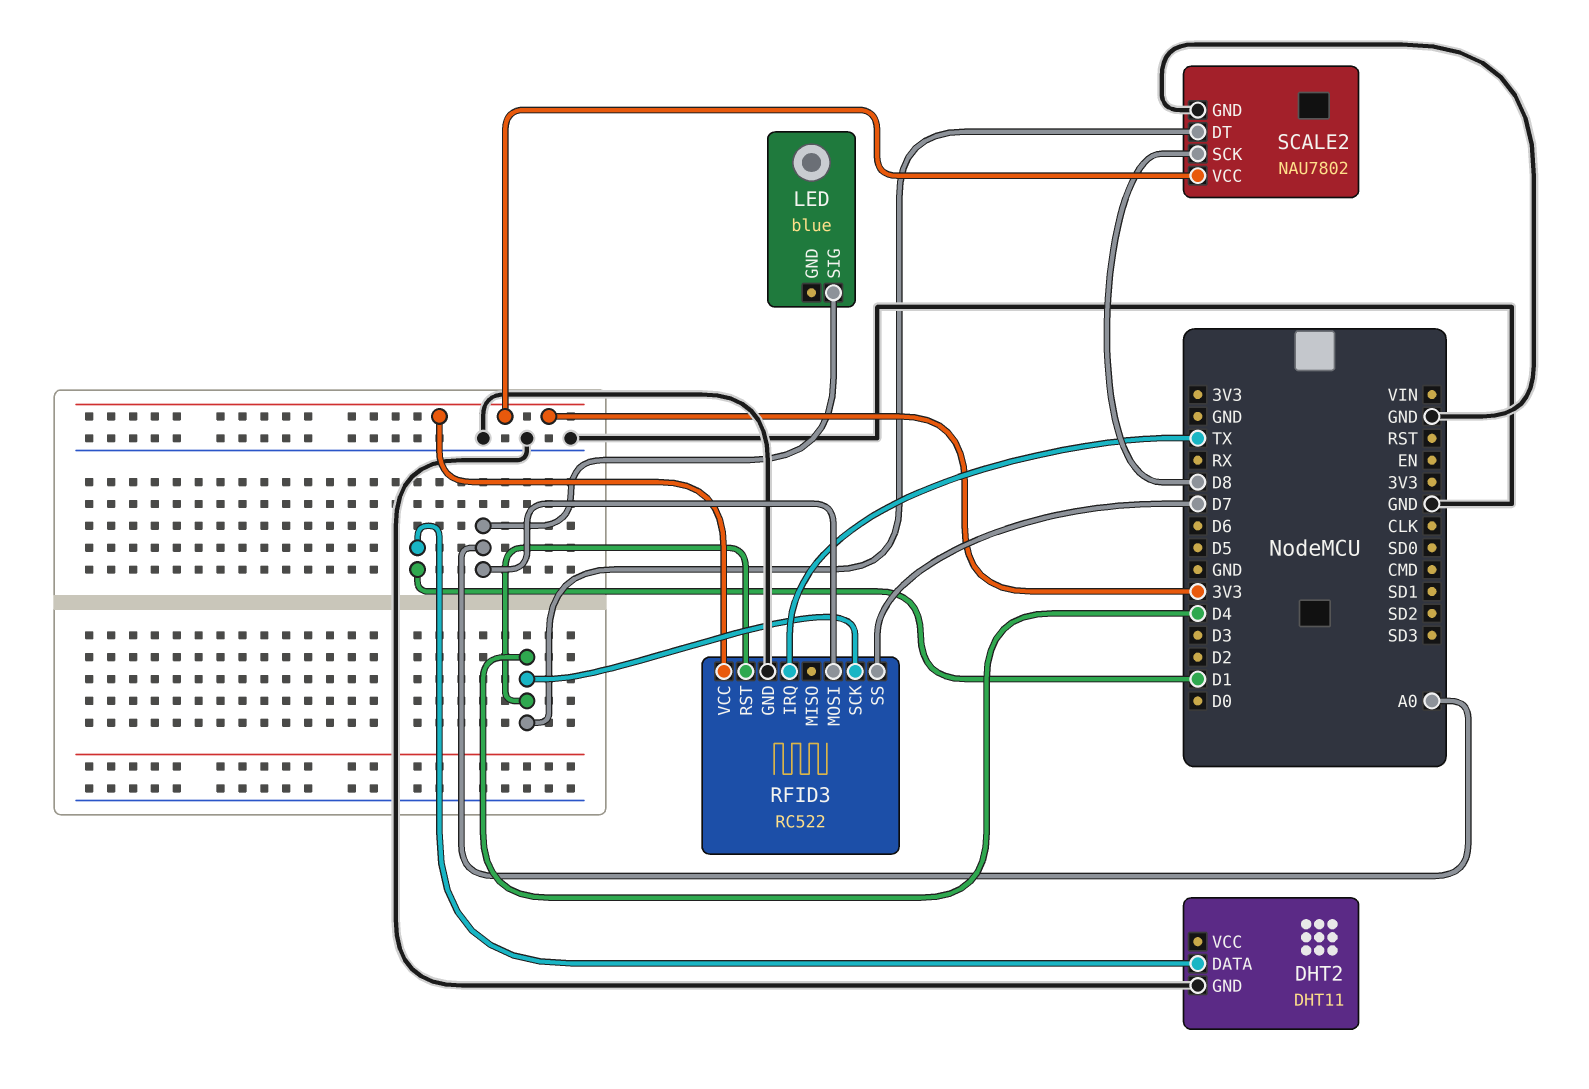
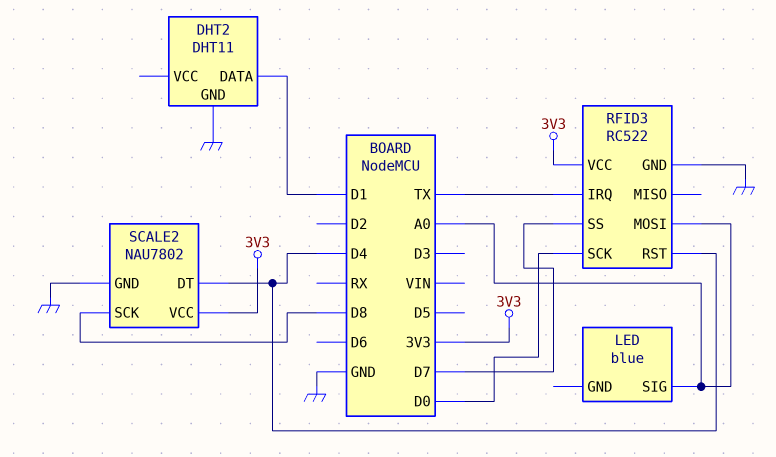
RFID3 pin SCK: D4 -> D0

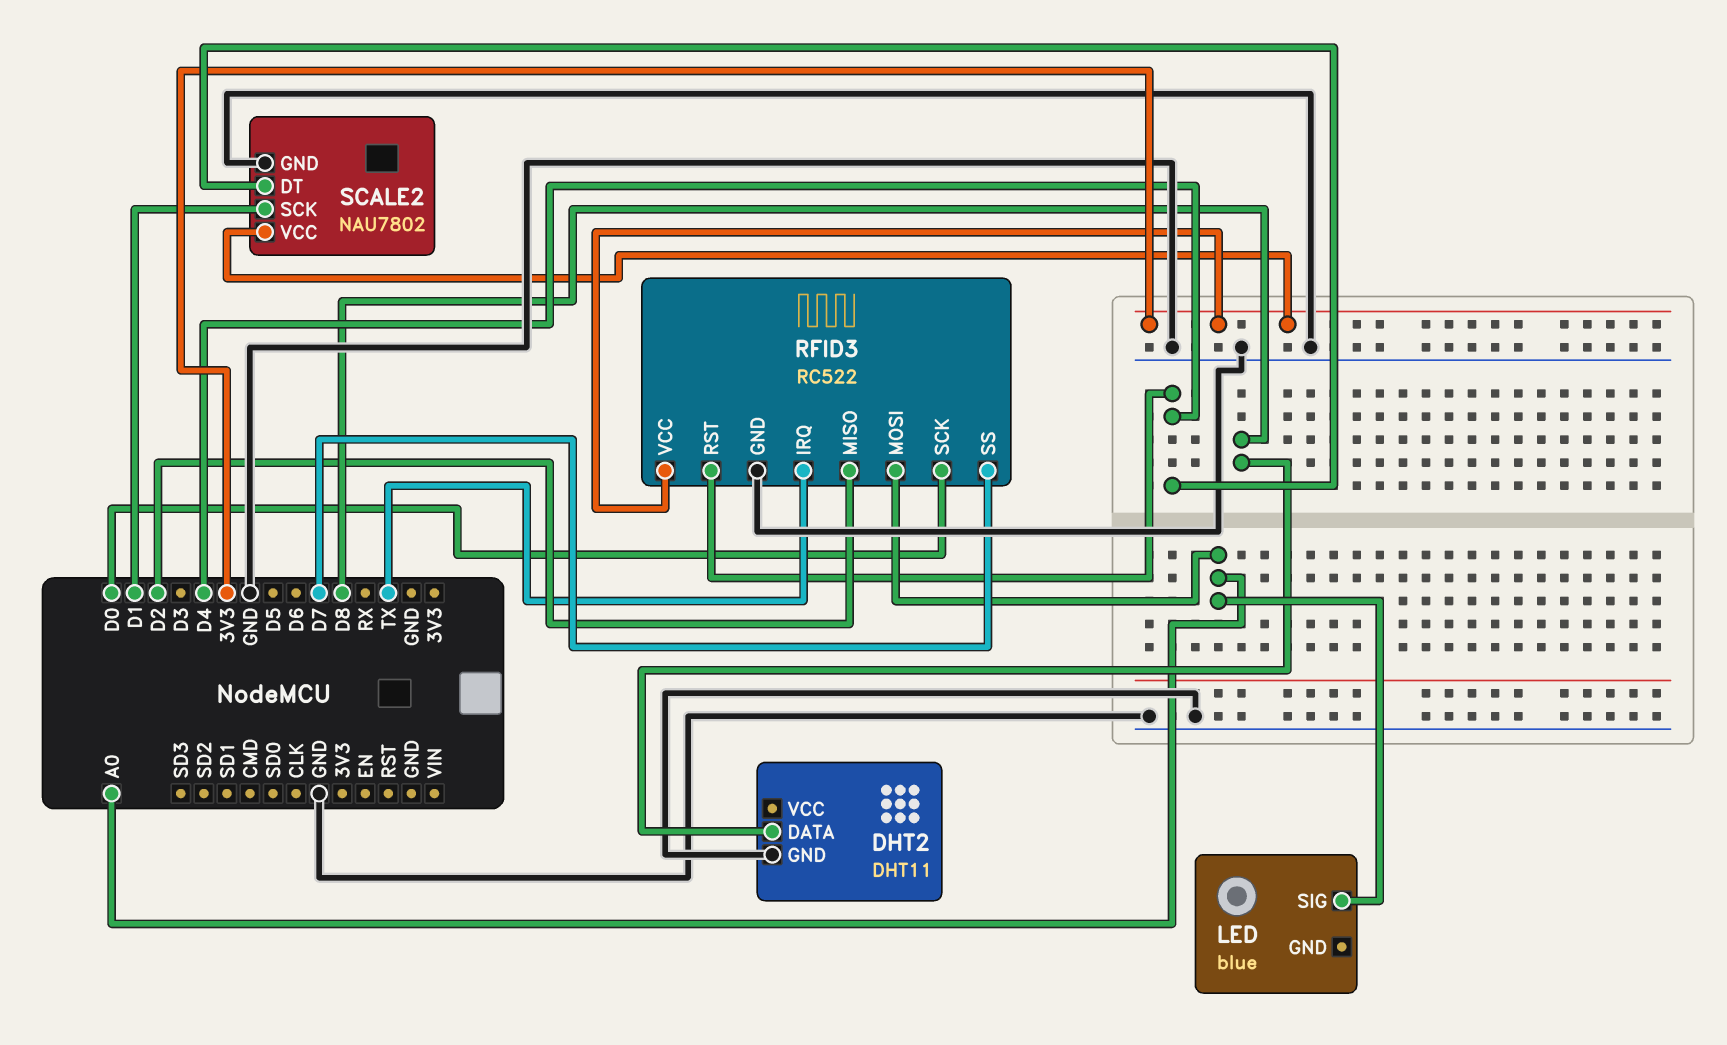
DHT2 pin DATA: D1 -> D8
RFID3 pin MISO: none -> D2
SCALE2 pin SCK: D8 -> D1

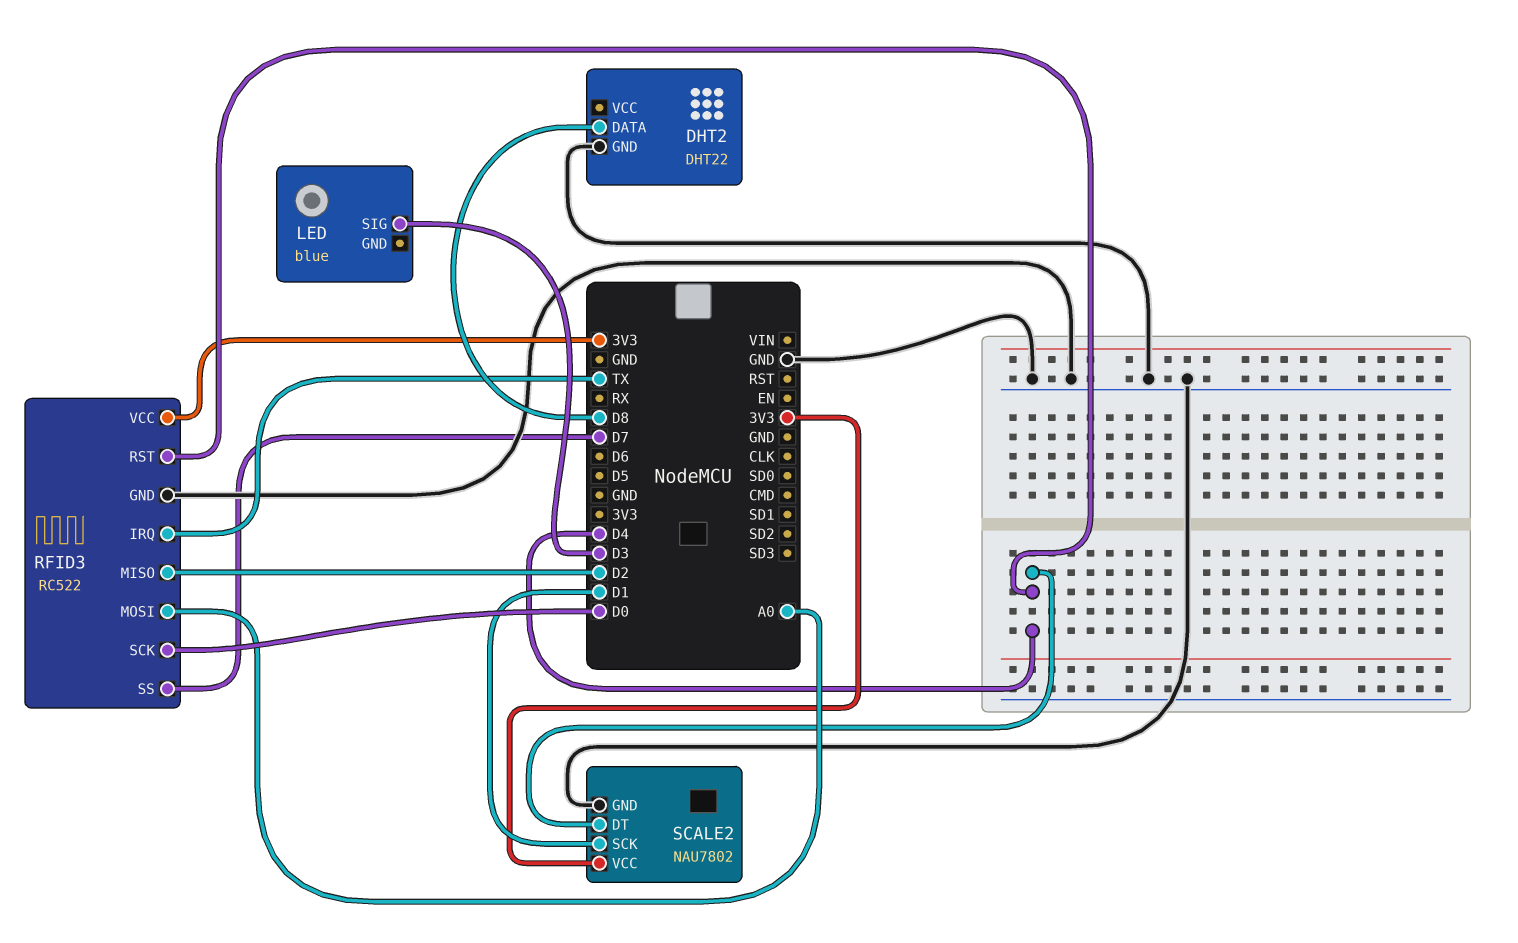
DHT2: DHT11 -> DHT22
LED pin SIG: A0 -> D3

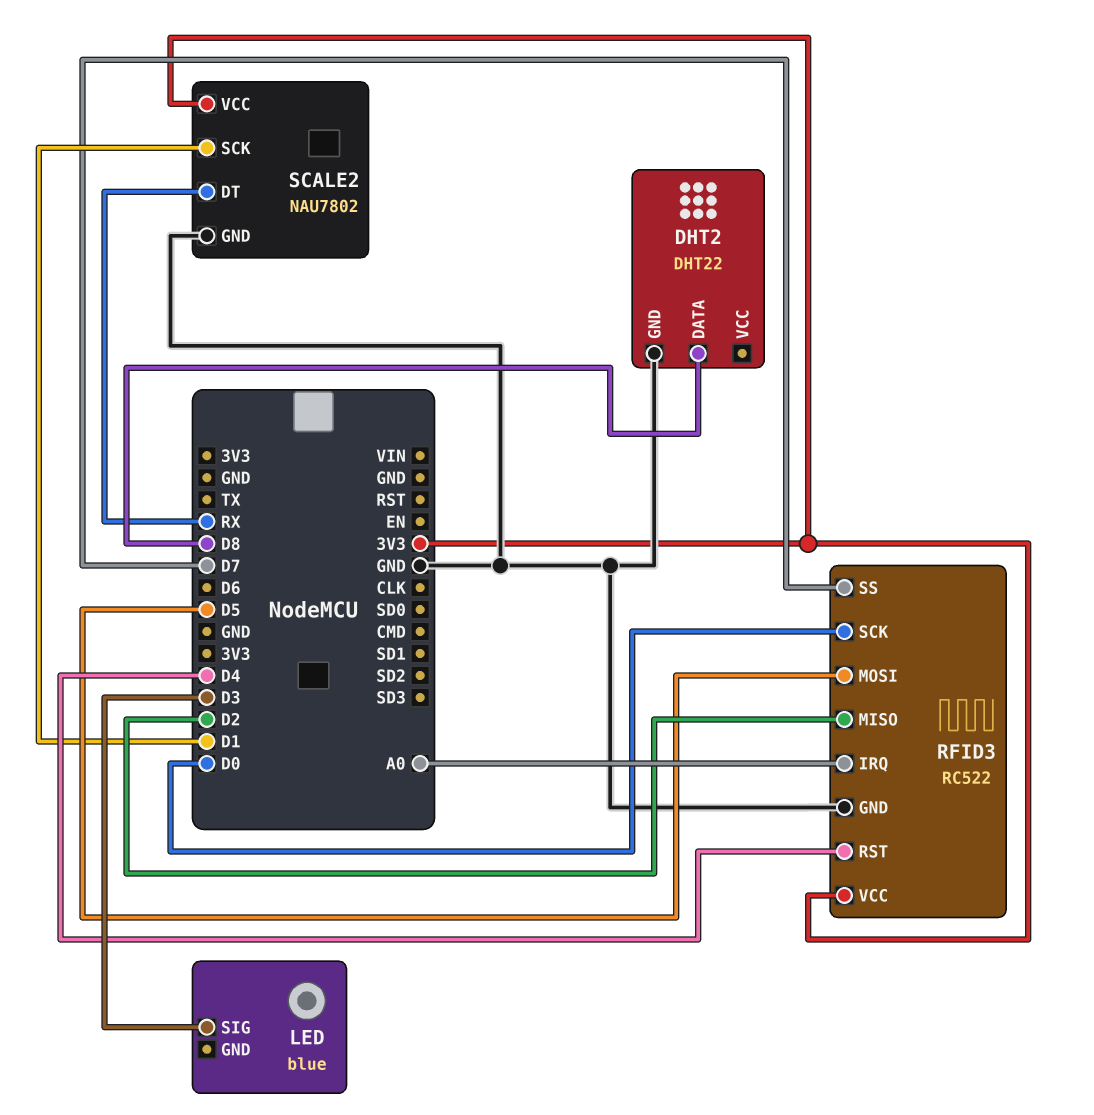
RFID3 pin IRQ: TX -> A0
RFID3 pin MOSI: A0 -> D5
SCALE2 pin DT: D4 -> RX

